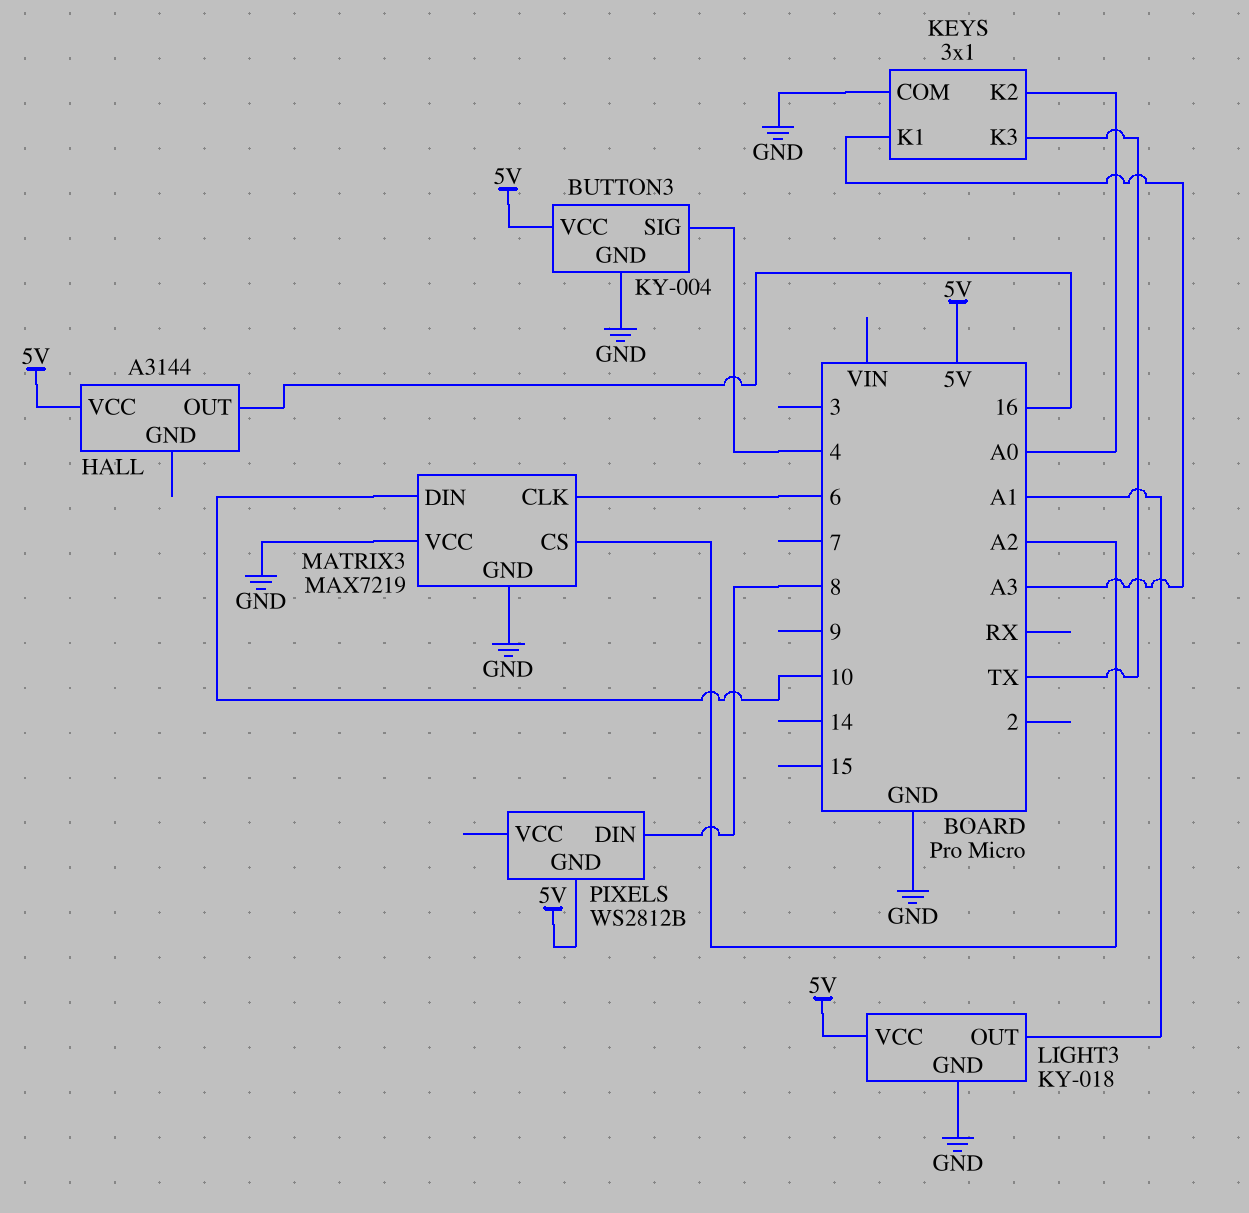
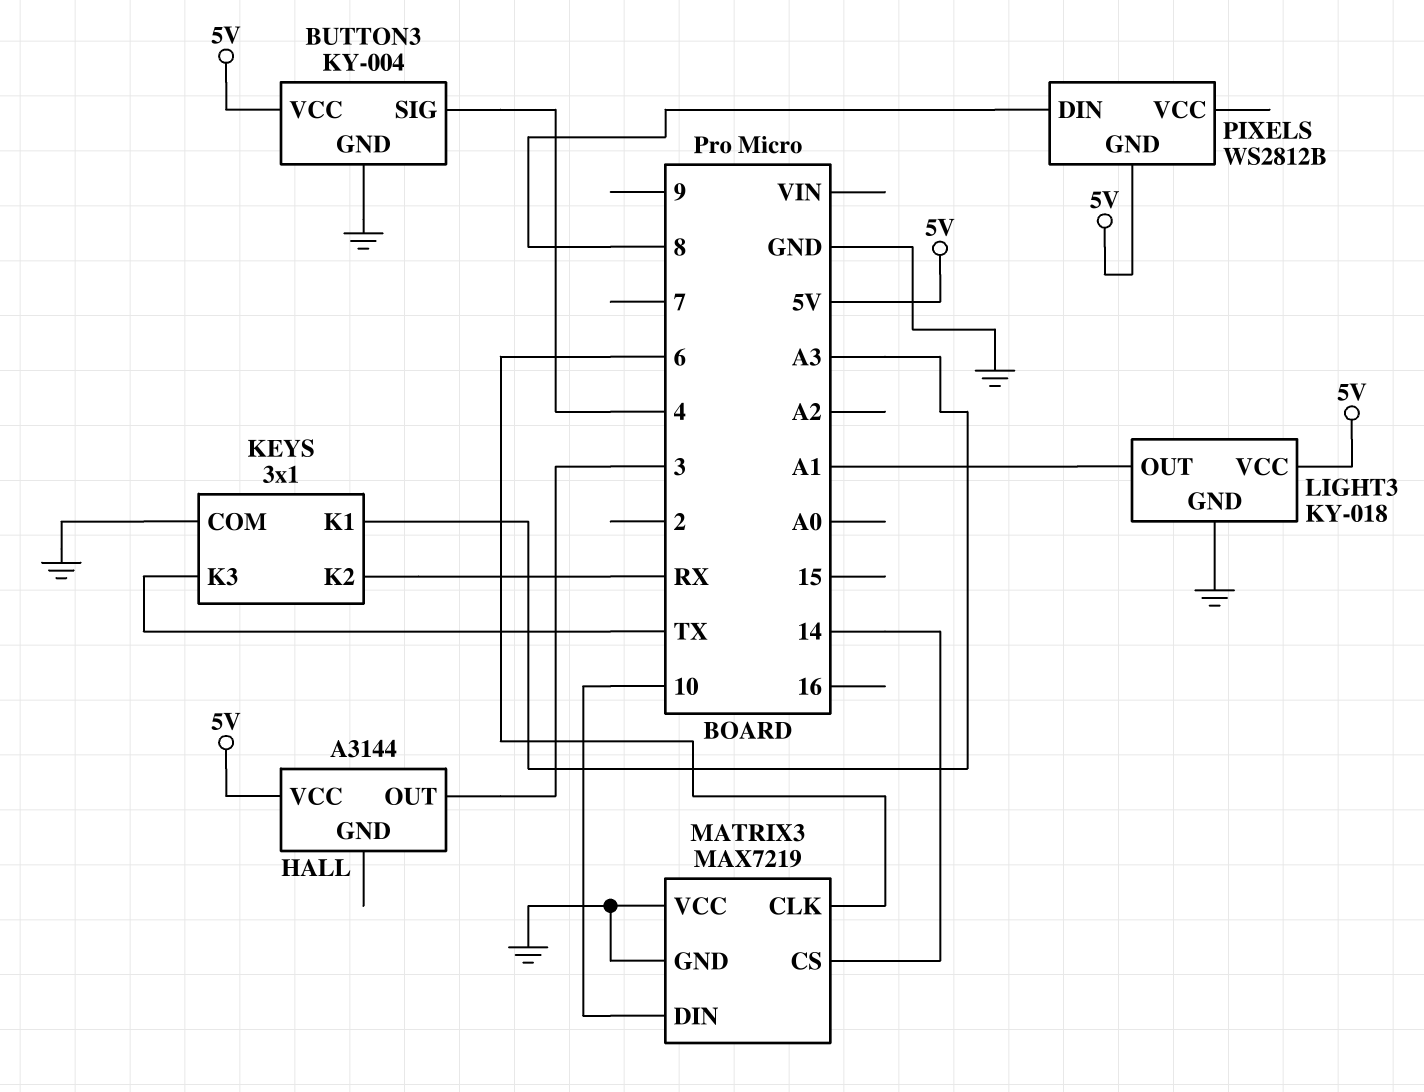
HALL pin OUT: 16 -> 3
KEYS pin K2: A0 -> RX
MATRIX3 pin CS: A2 -> 14

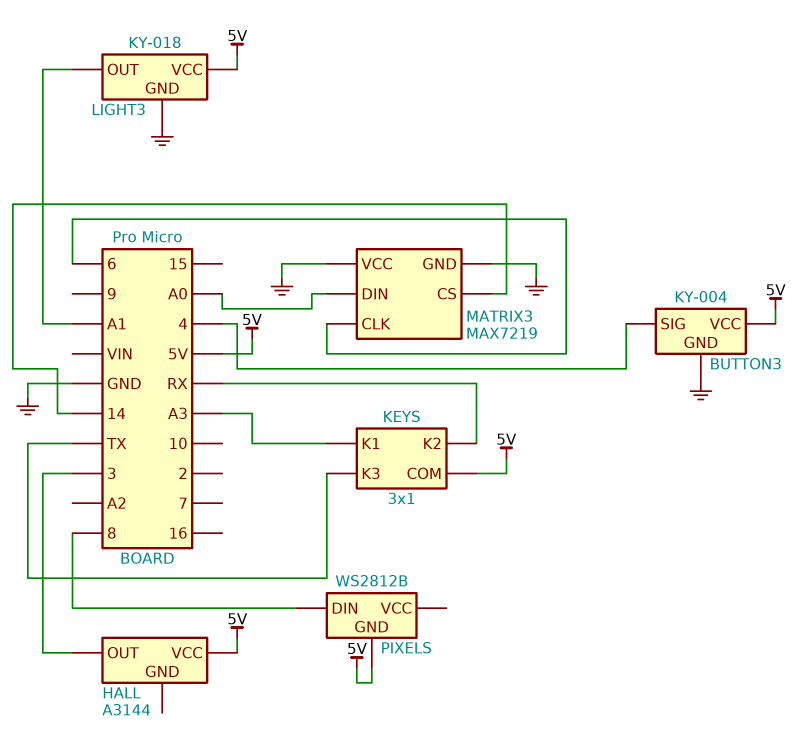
KEYS pin COM: GND -> 5V
MATRIX3 pin DIN: 10 -> A0

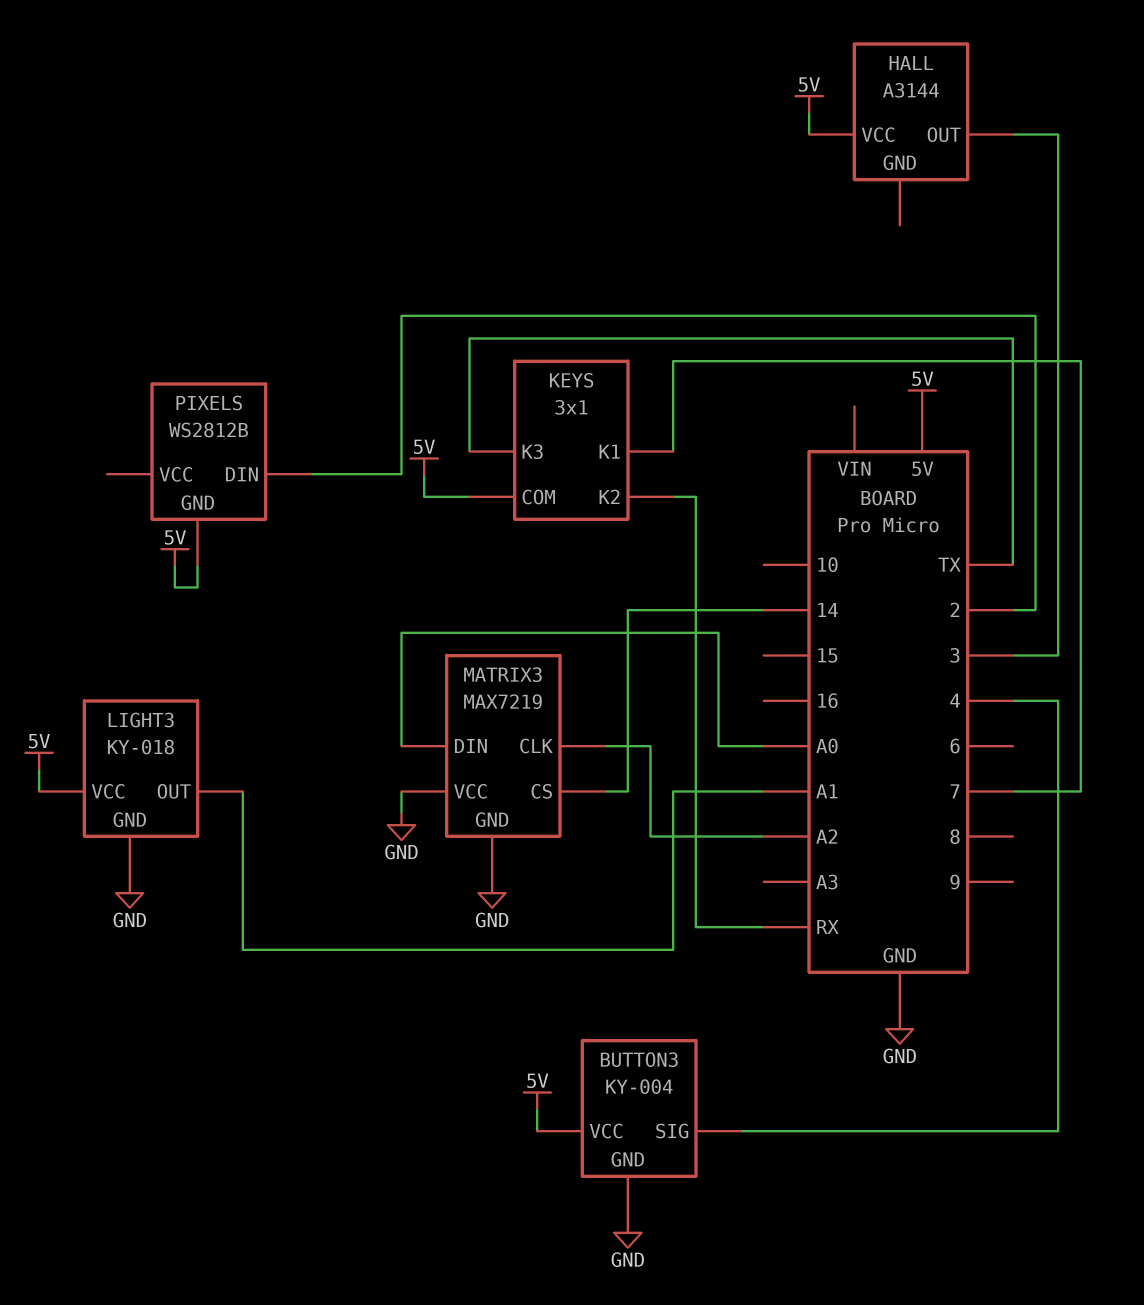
KEYS pin K1: A3 -> 7
MATRIX3 pin CLK: 6 -> A2
PIXELS pin DIN: 8 -> 2

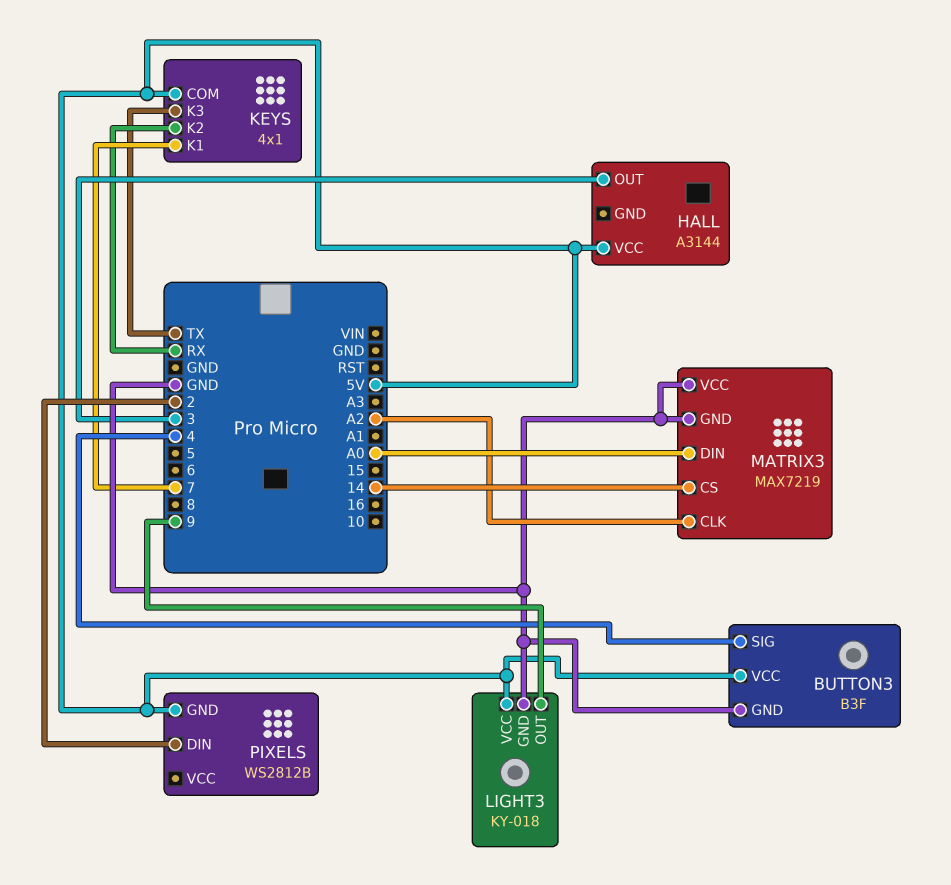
BUTTON3: KY-004 -> B3F
KEYS: 3x1 -> 4x1
LIGHT3 pin OUT: A1 -> 9

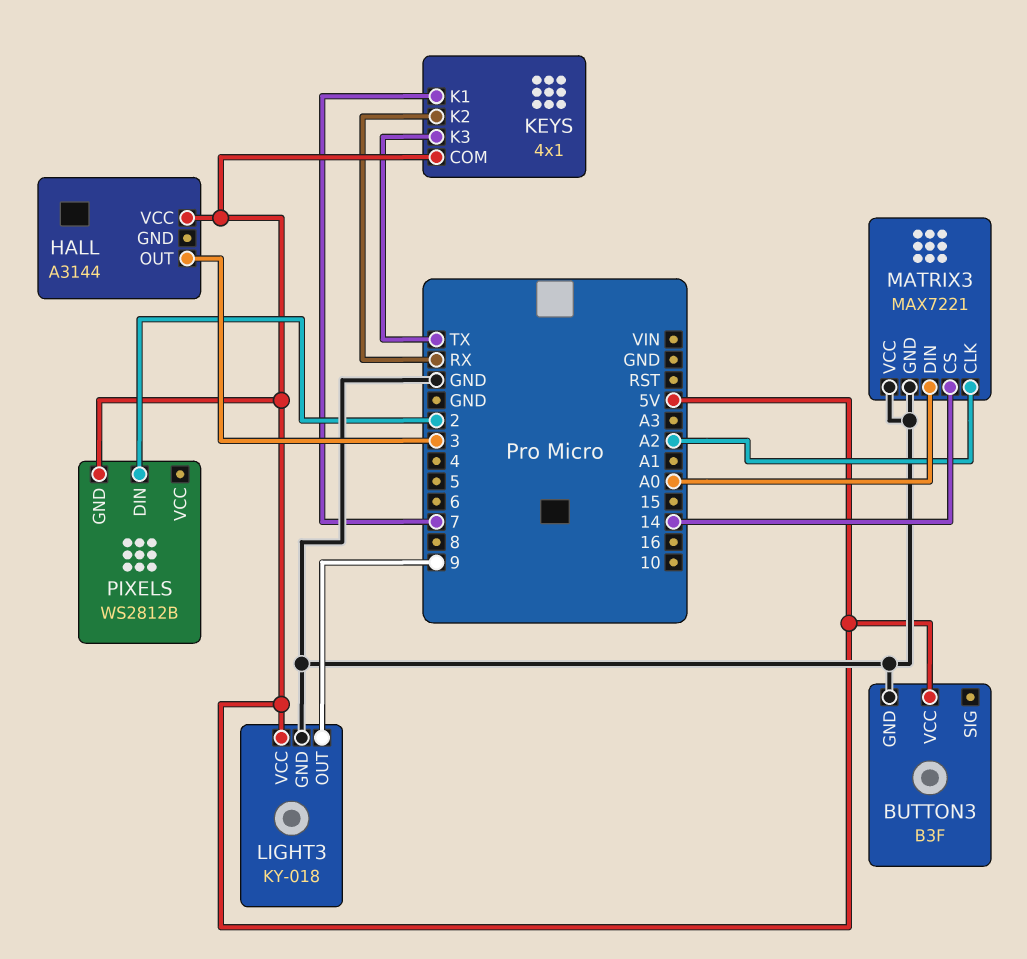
BUTTON3 pin SIG: 4 -> none
MATRIX3: MAX7219 -> MAX7221

